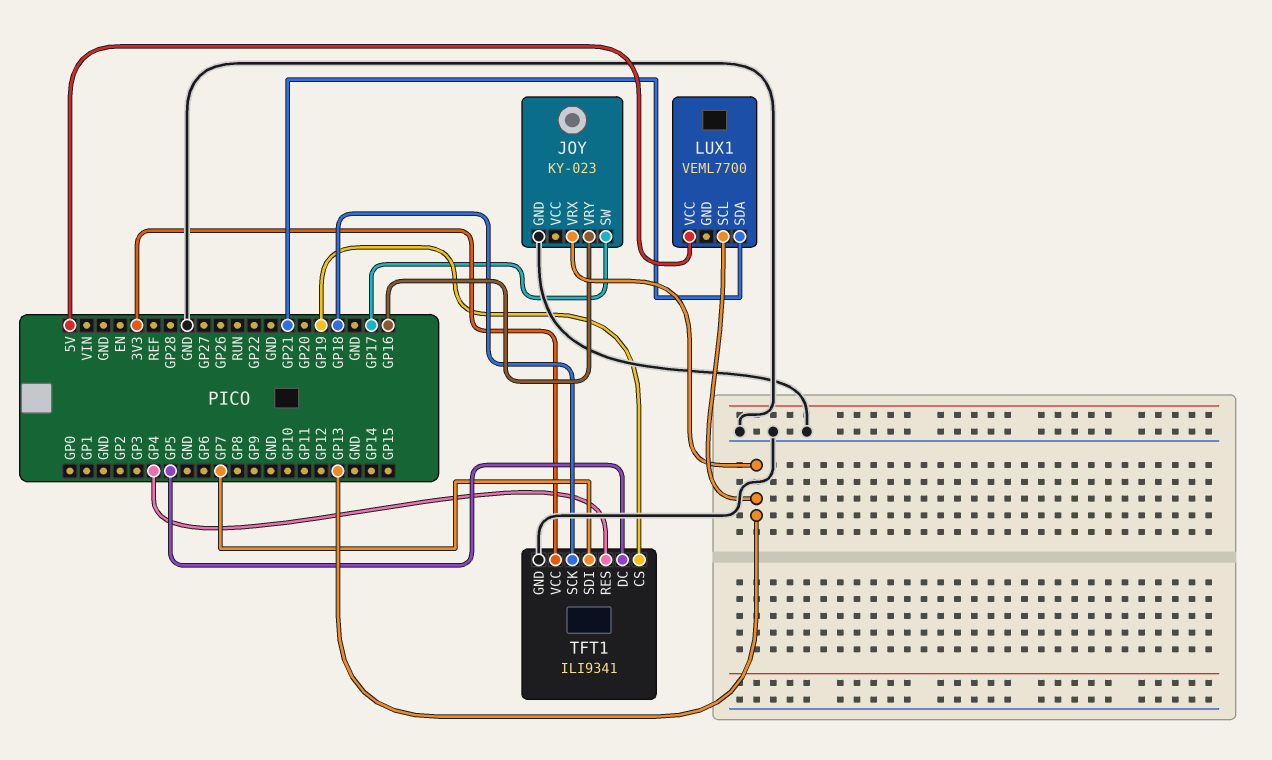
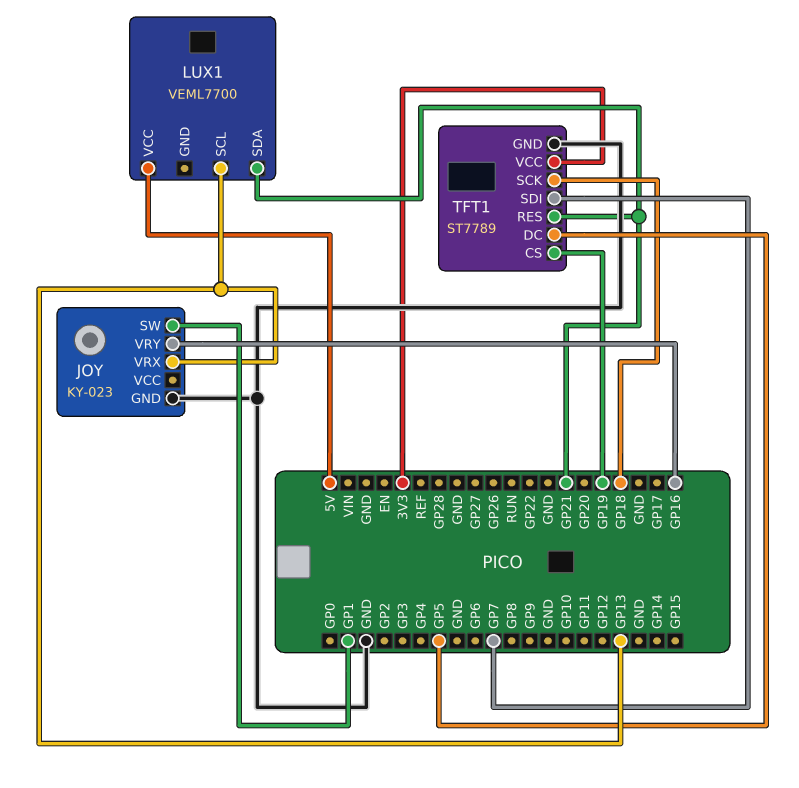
JOY pin SW: GP17 -> GP1
TFT1: ILI9341 -> ST7789
TFT1 pin RES: GP4 -> GP21

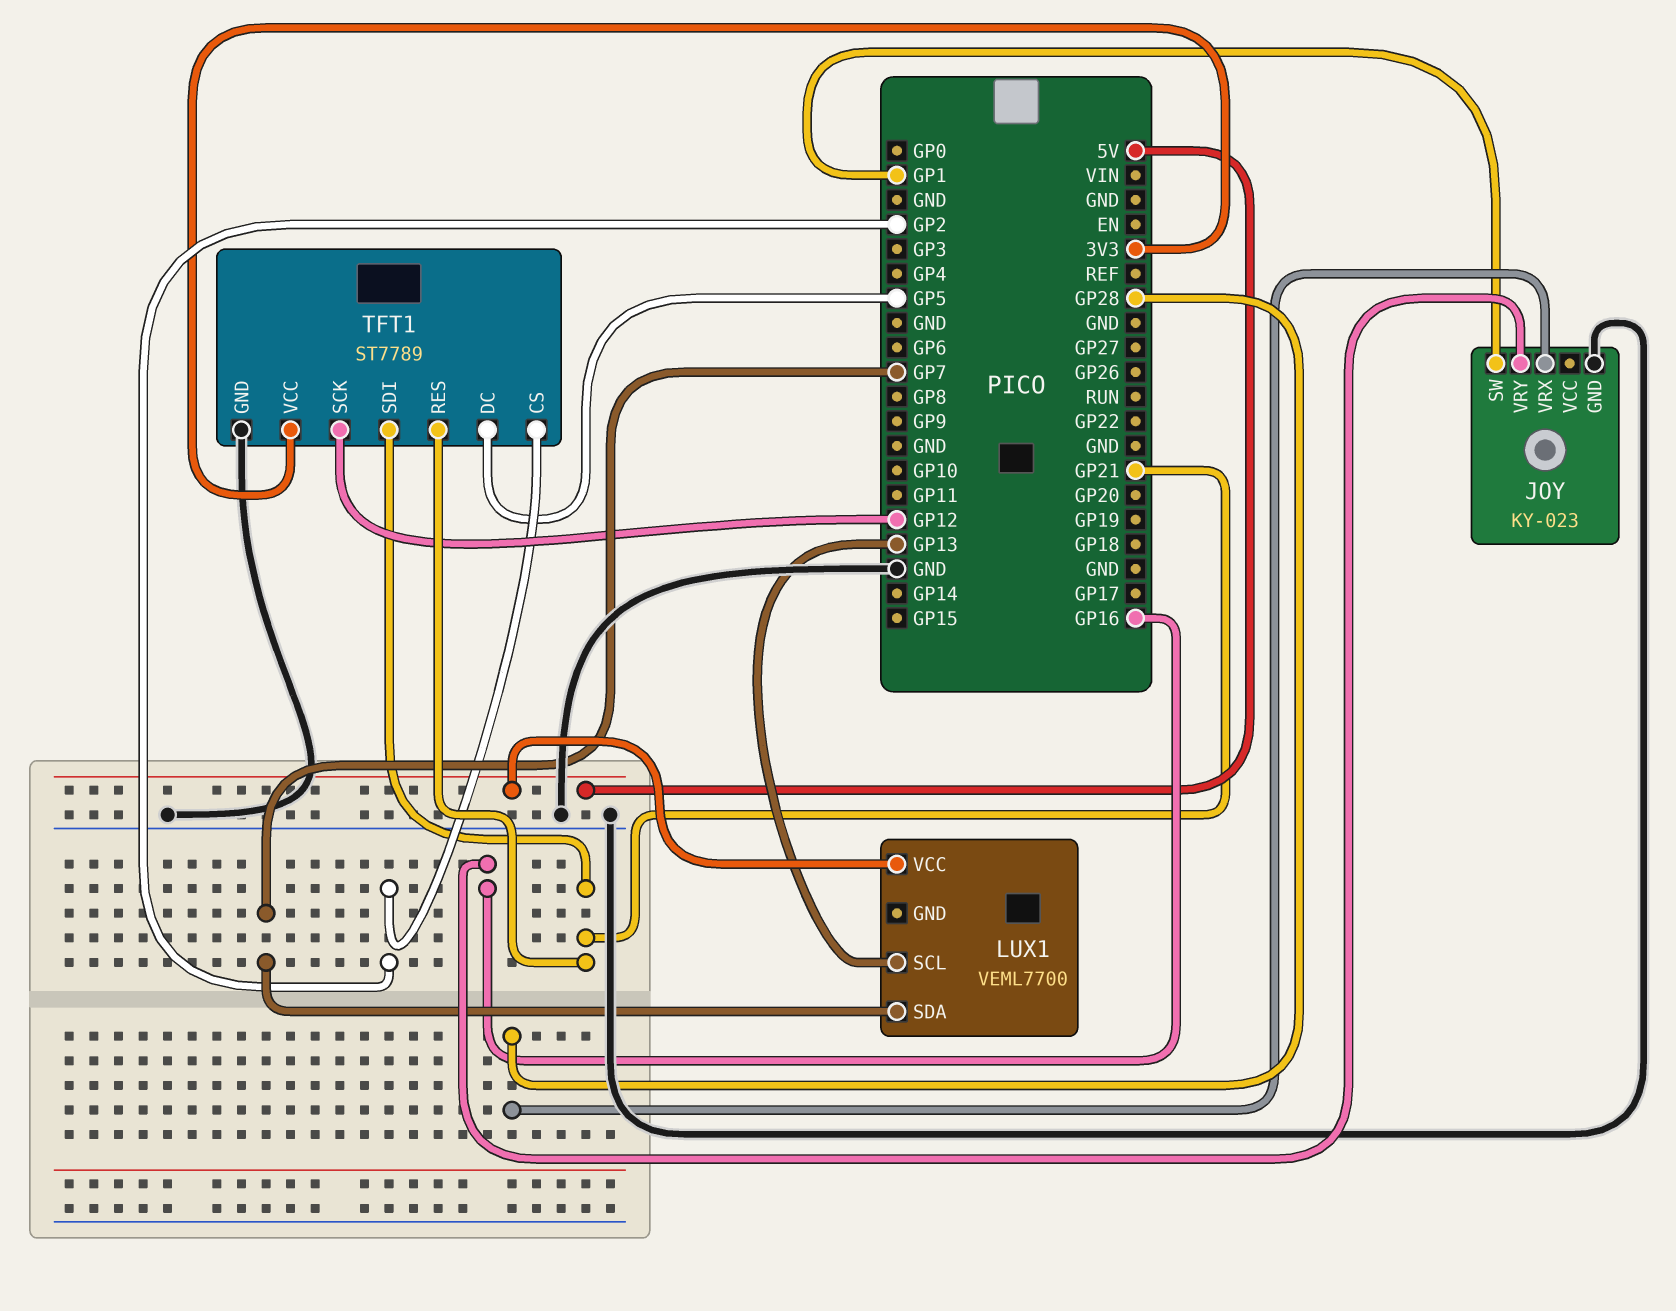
JOY pin VRX: GP13 -> GP28
LUX1 pin SDA: GP21 -> GP7
TFT1 pin CS: GP19 -> GP2
TFT1 pin SCK: GP18 -> GP12
TFT1 pin SDI: GP7 -> GP21

